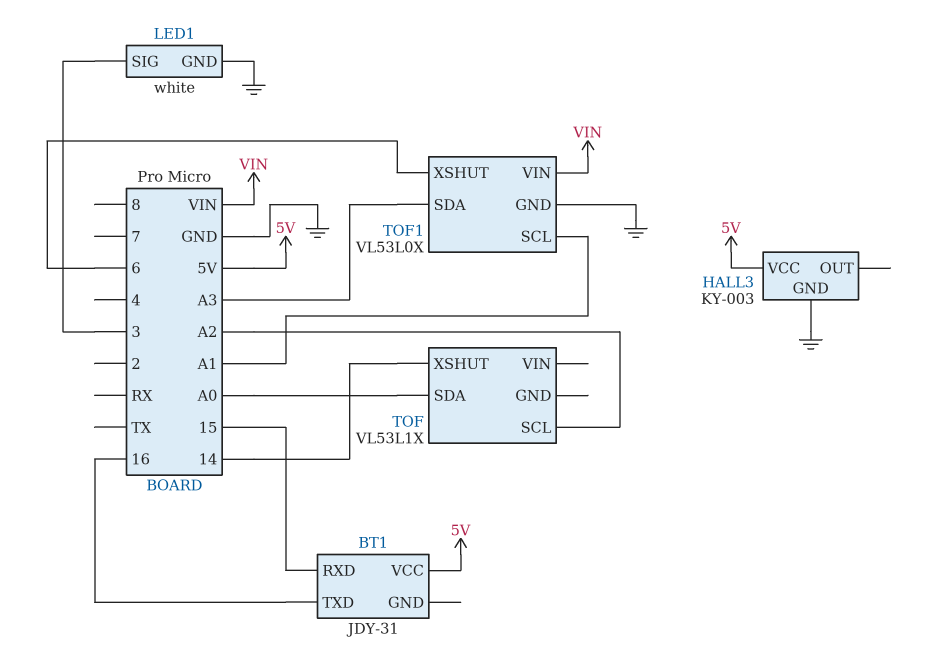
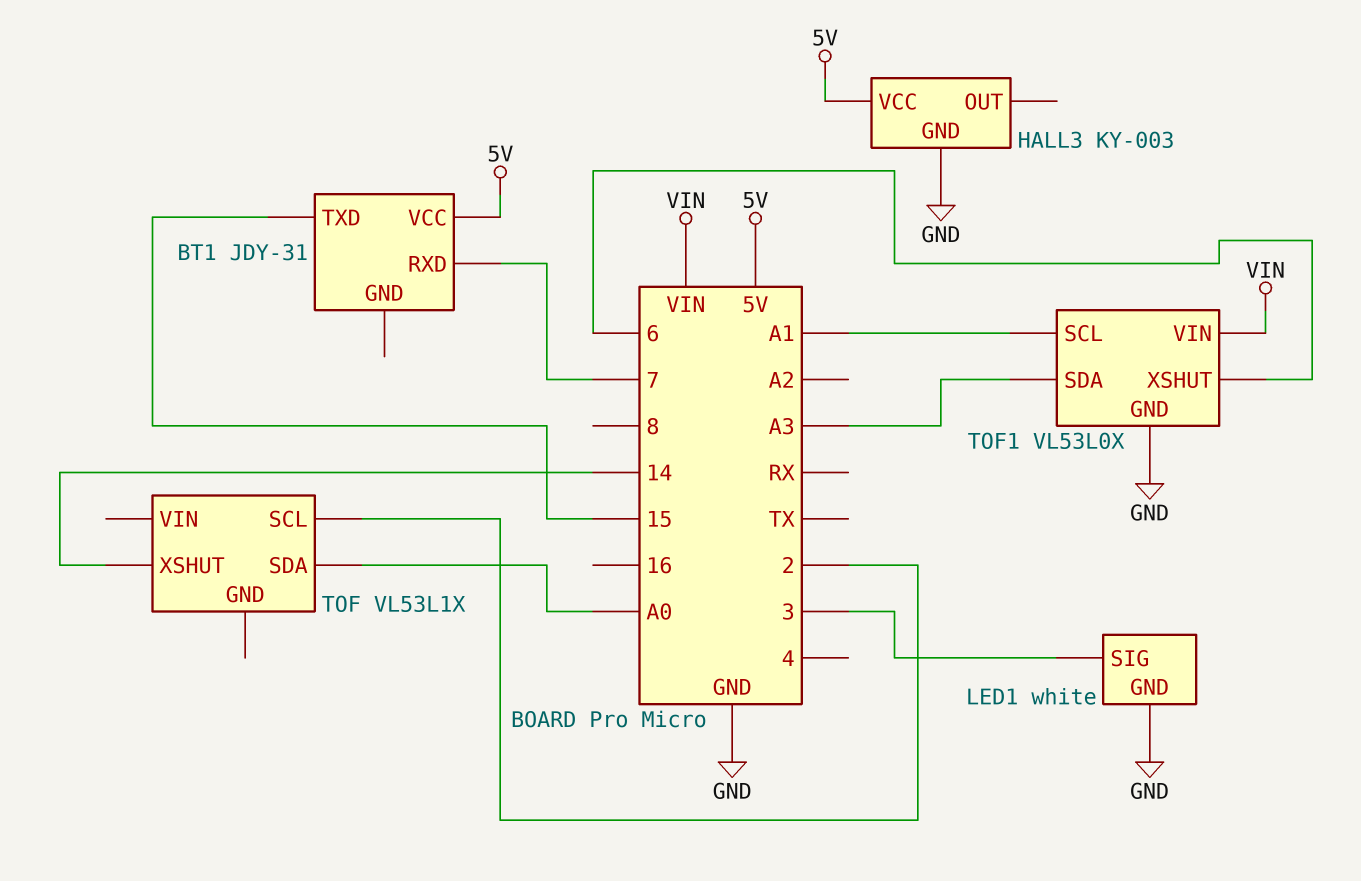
BT1 pin RXD: 15 -> 7
BT1 pin TXD: 16 -> 15
TOF pin SCL: A2 -> 2

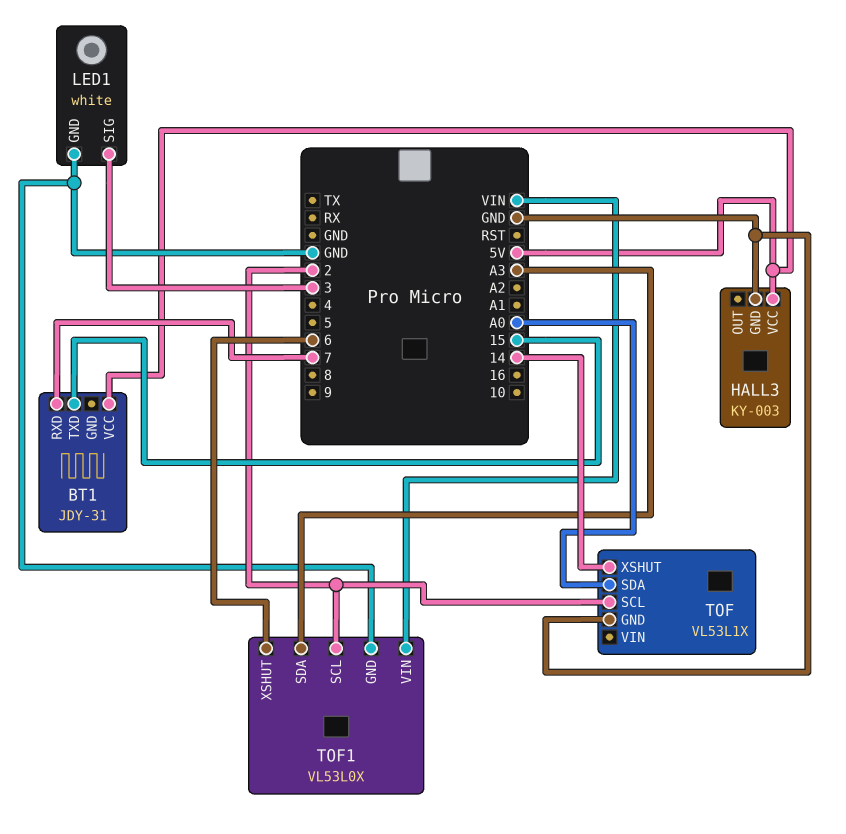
TOF pin GND: none -> GND
TOF1 pin SCL: A1 -> 2

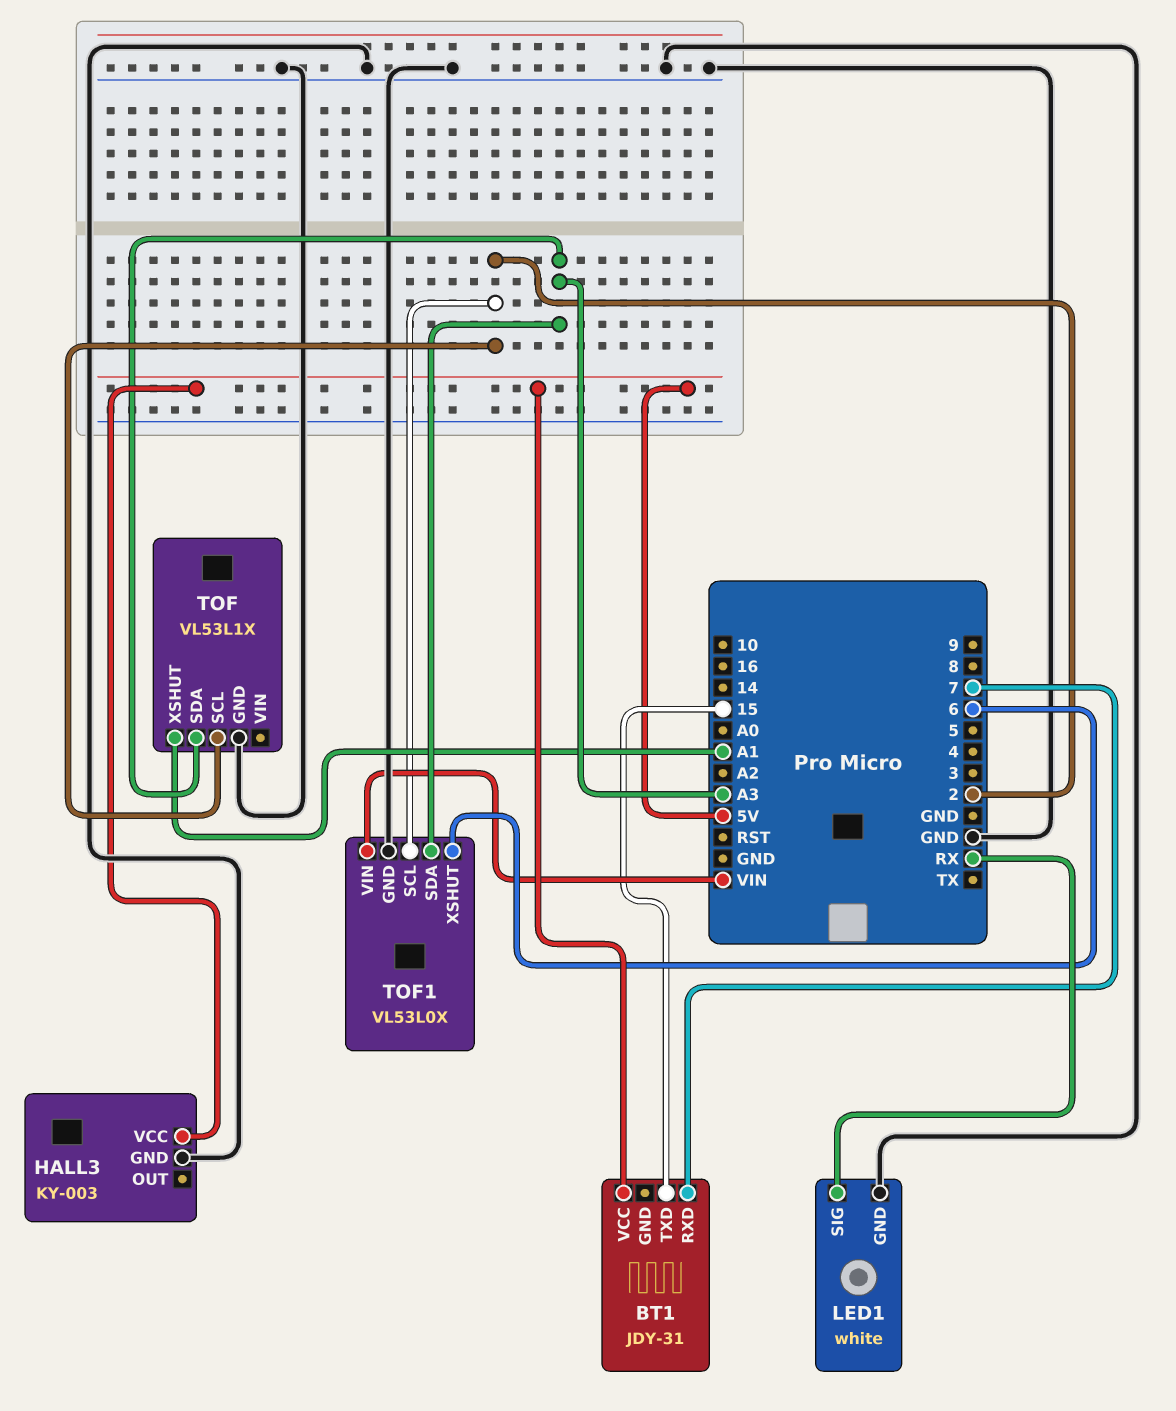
LED1 pin SIG: 3 -> RX
TOF pin SDA: A0 -> A3
TOF pin XSHUT: 14 -> A1

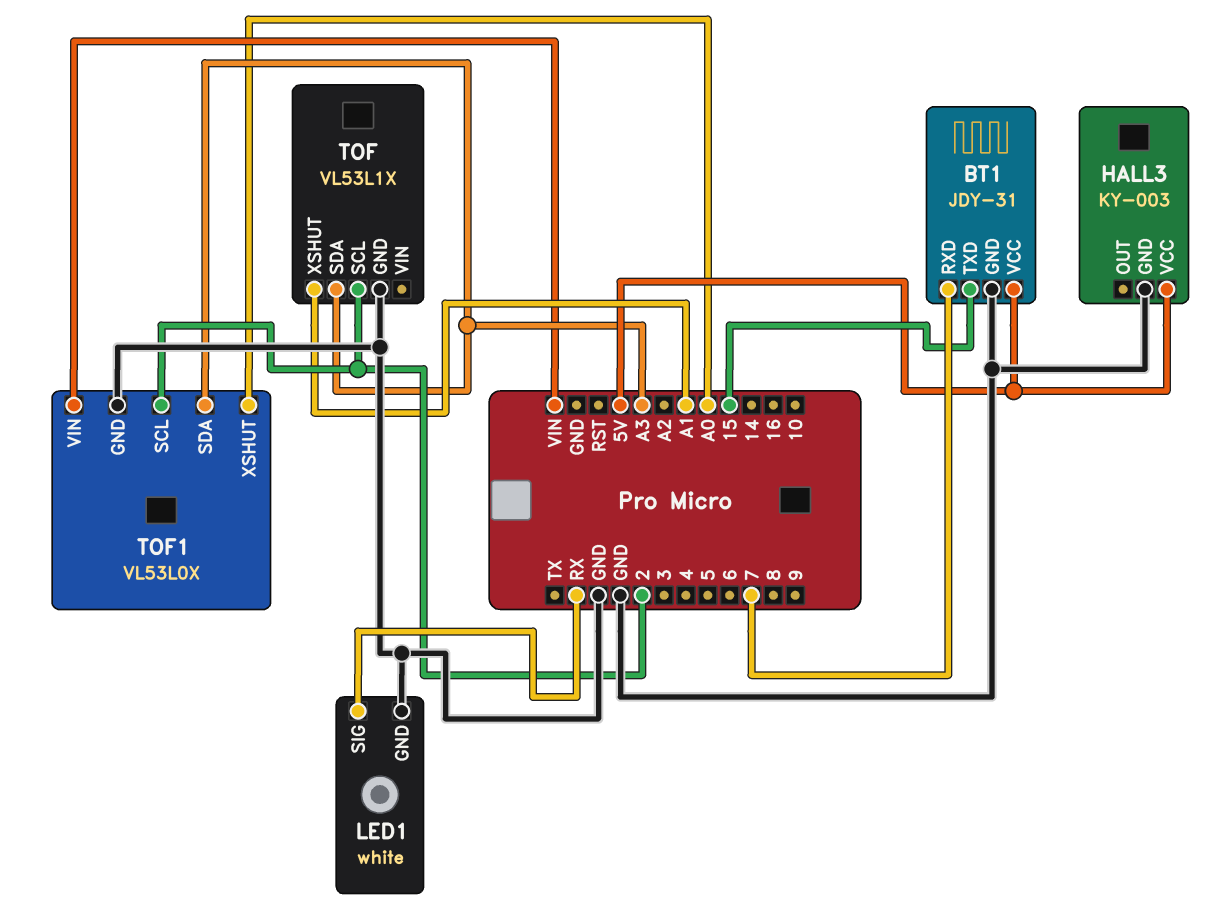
BT1 pin GND: none -> GND
TOF1 pin XSHUT: 6 -> A0

